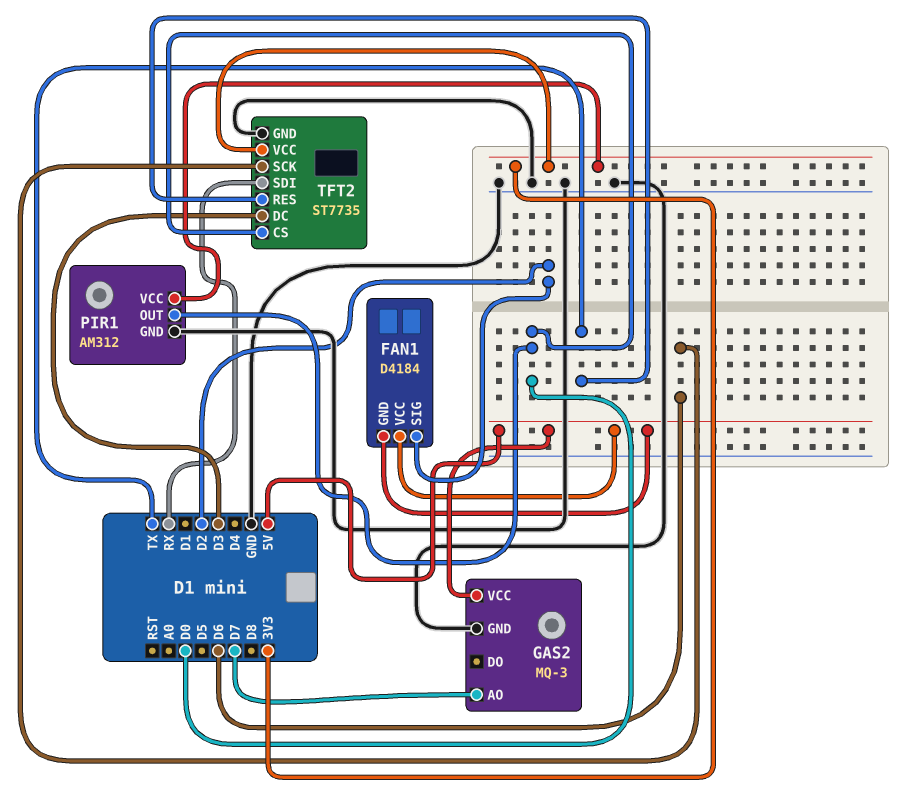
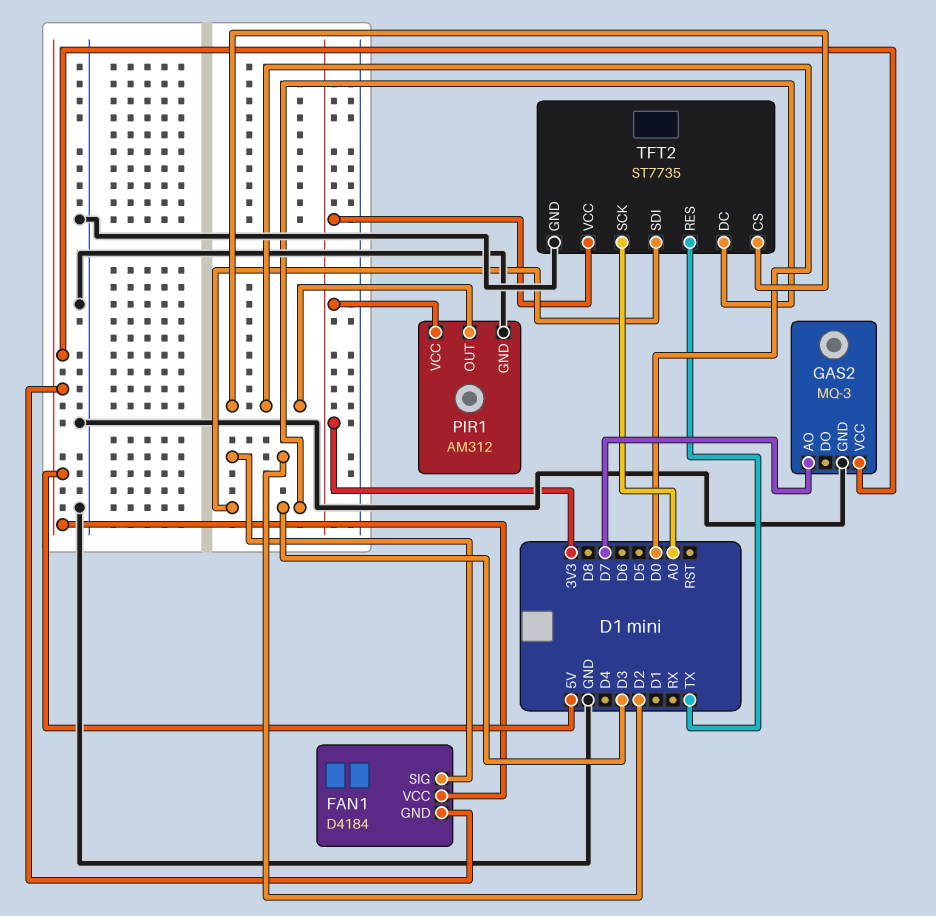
TFT2 pin SCK: D6 -> A0
TFT2 pin SDI: RX -> D3

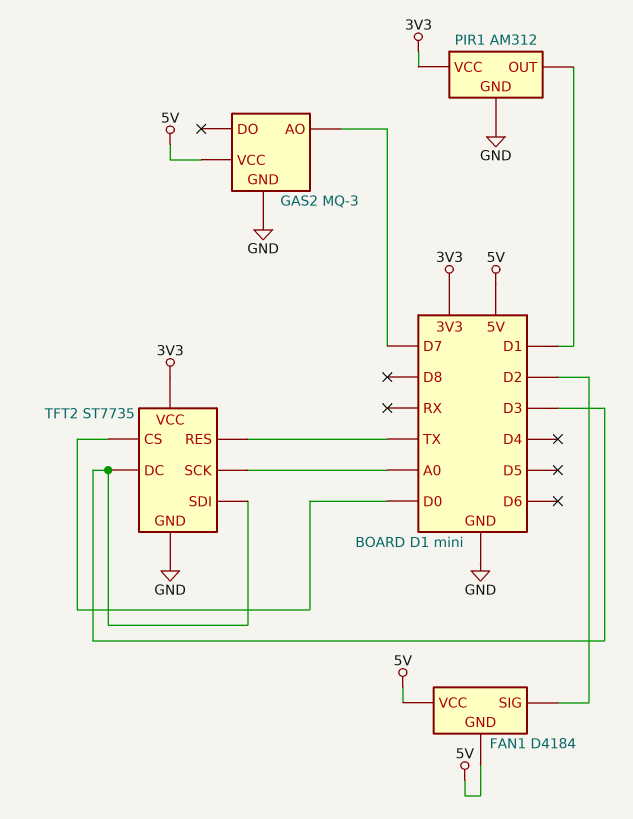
PIR1 pin OUT: D0 -> D1

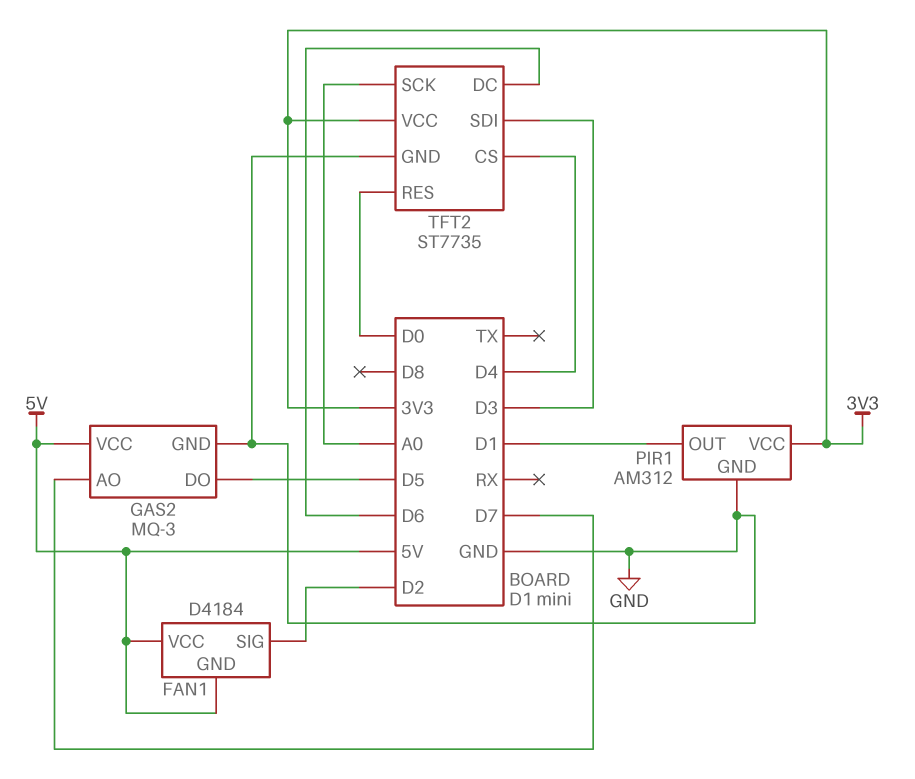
GAS2 pin DO: none -> D5
TFT2 pin CS: D0 -> D4
TFT2 pin DC: D3 -> D6
TFT2 pin RES: TX -> D0

